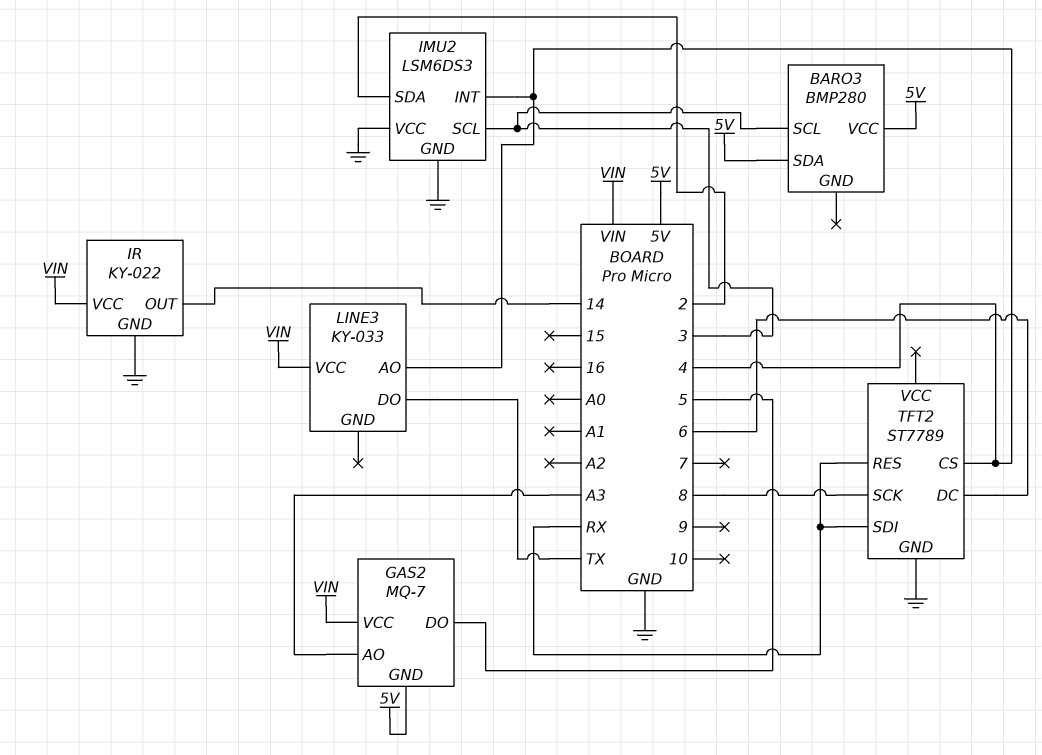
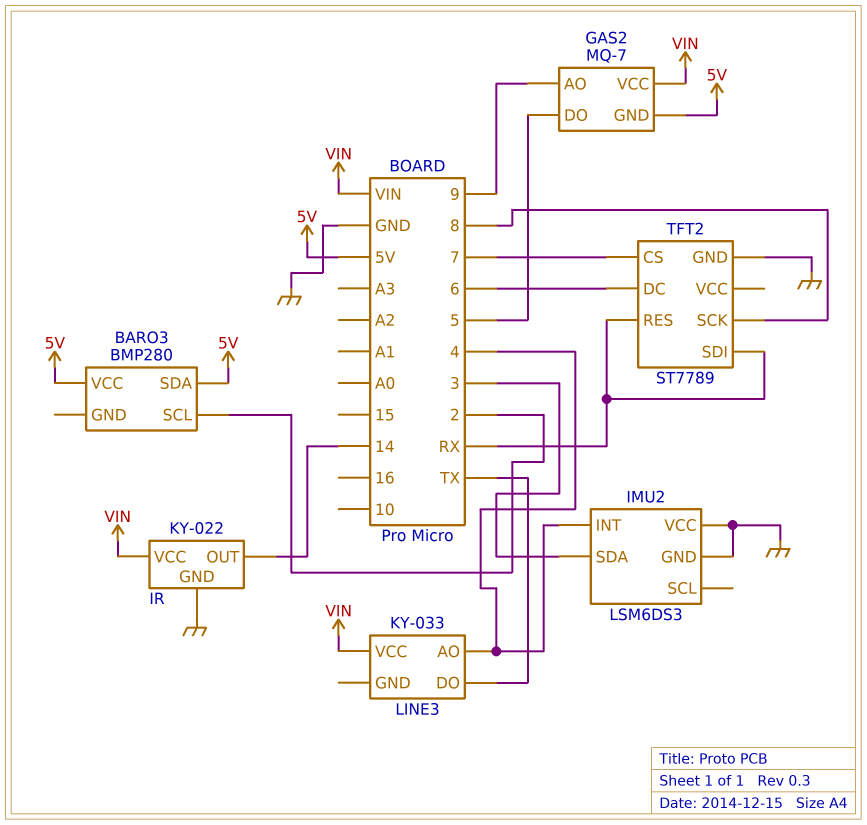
BARO3 pin SCL: 3 -> 2
GAS2 pin AO: A3 -> 9
IMU2 pin SCL: 3 -> none
IMU2 pin SDA: 2 -> 3
TFT2 pin CS: 4 -> 7

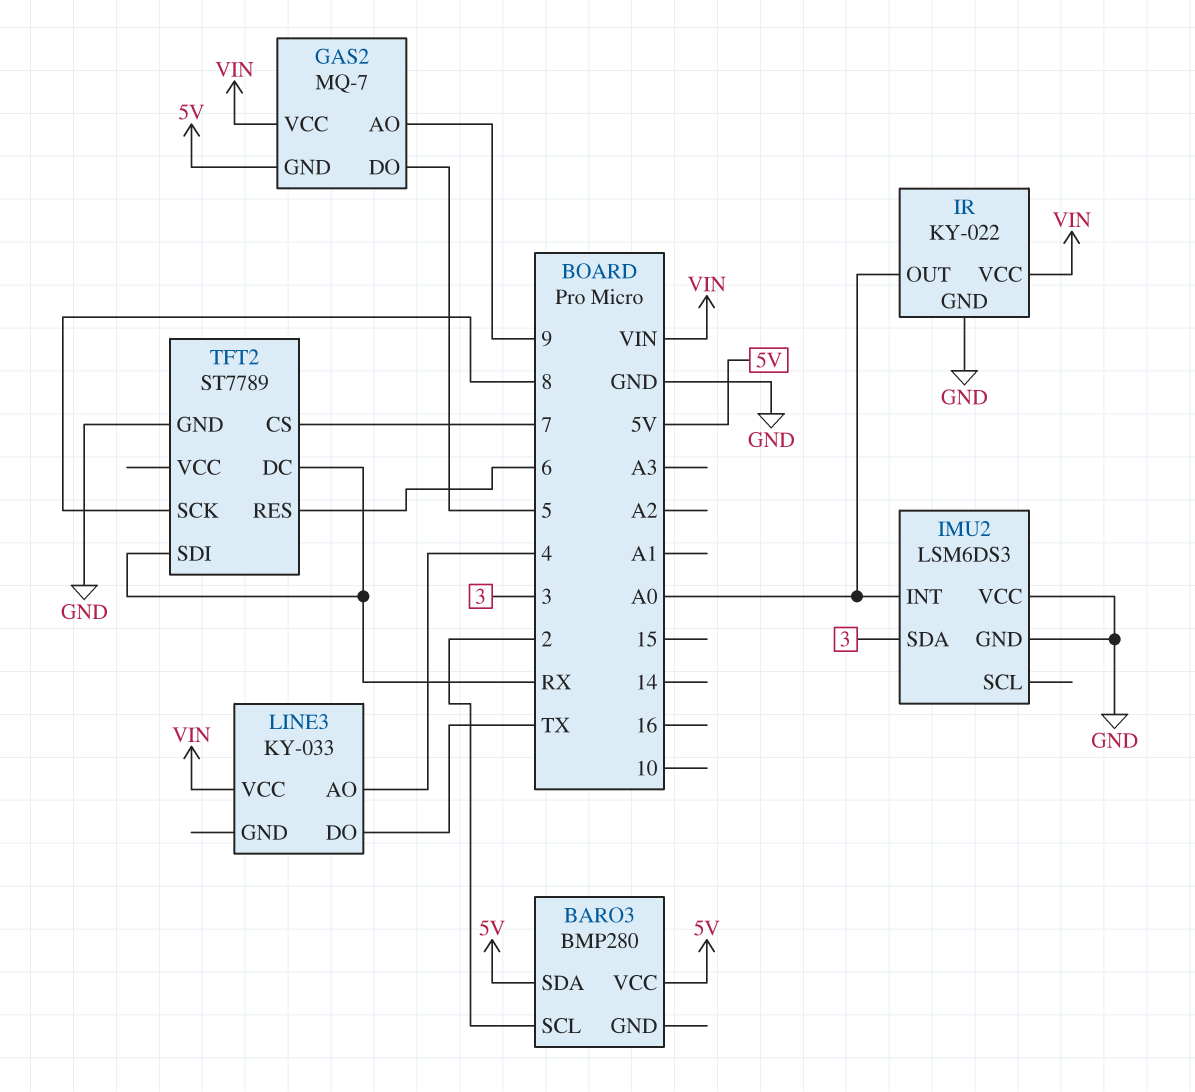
IMU2 pin INT: 4 -> A0
IR pin OUT: 14 -> A0
TFT2 pin DC: 6 -> RX
TFT2 pin RES: RX -> 6

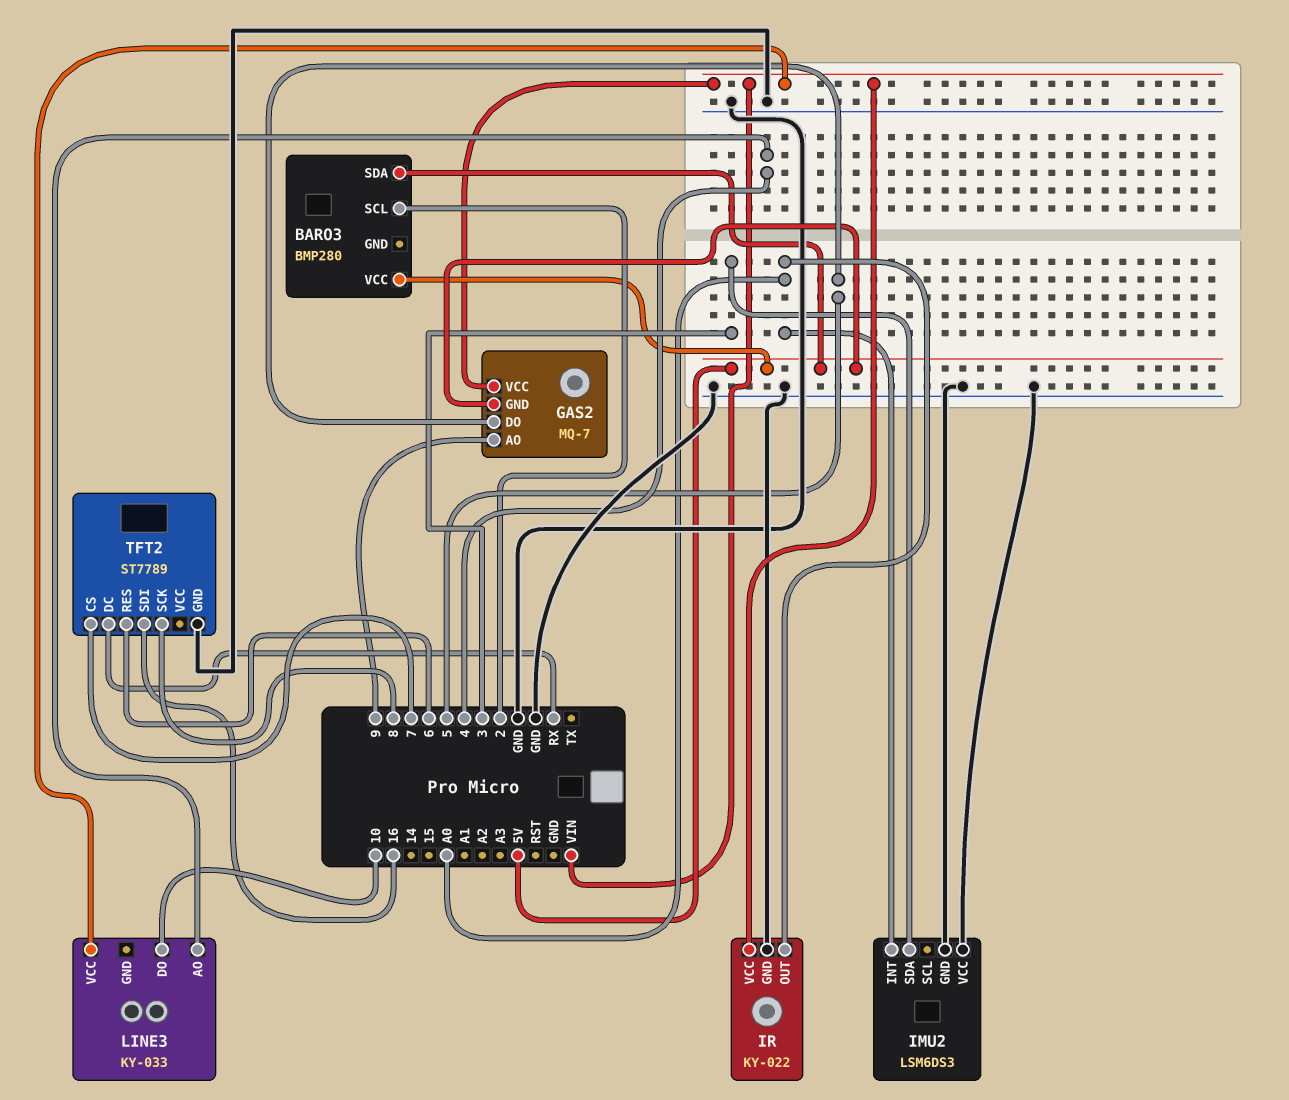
LINE3 pin DO: TX -> 10
TFT2 pin SDI: RX -> 16

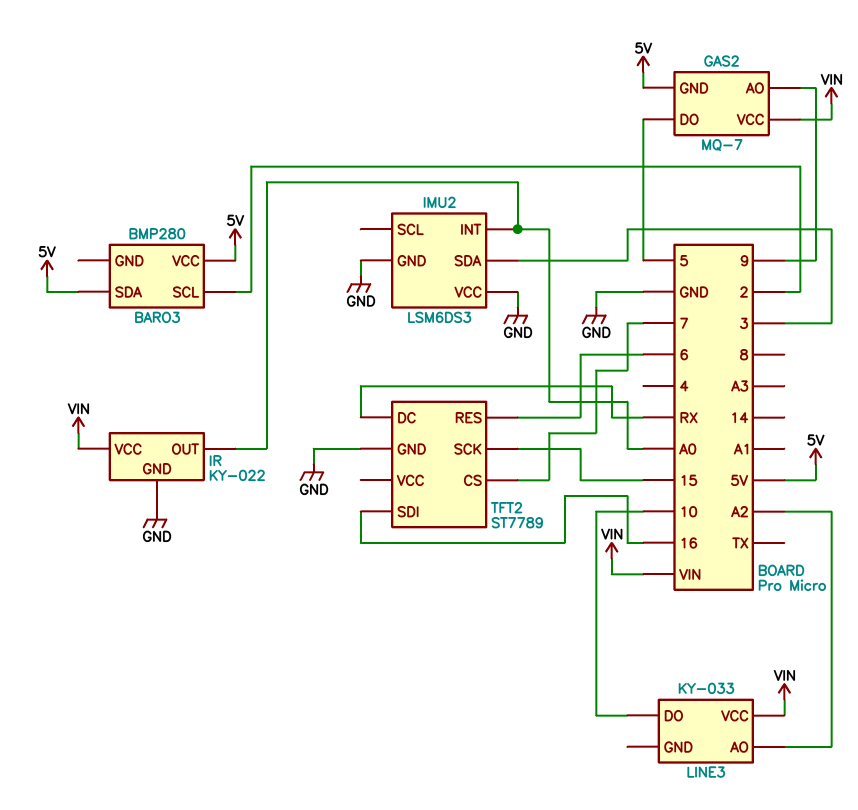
LINE3 pin AO: 4 -> A2
TFT2 pin SCK: 8 -> 15

